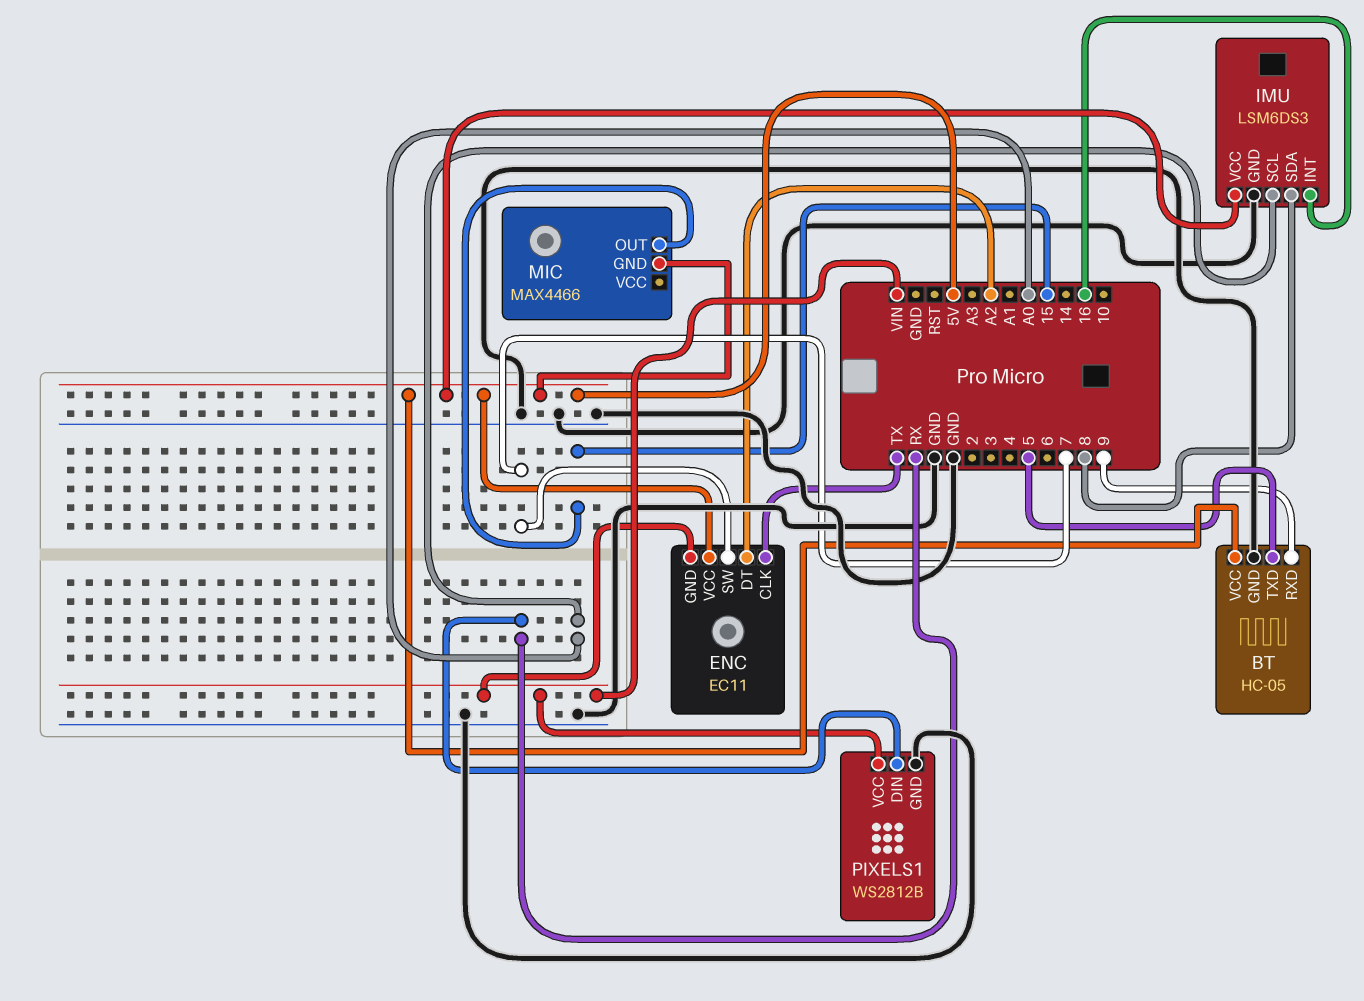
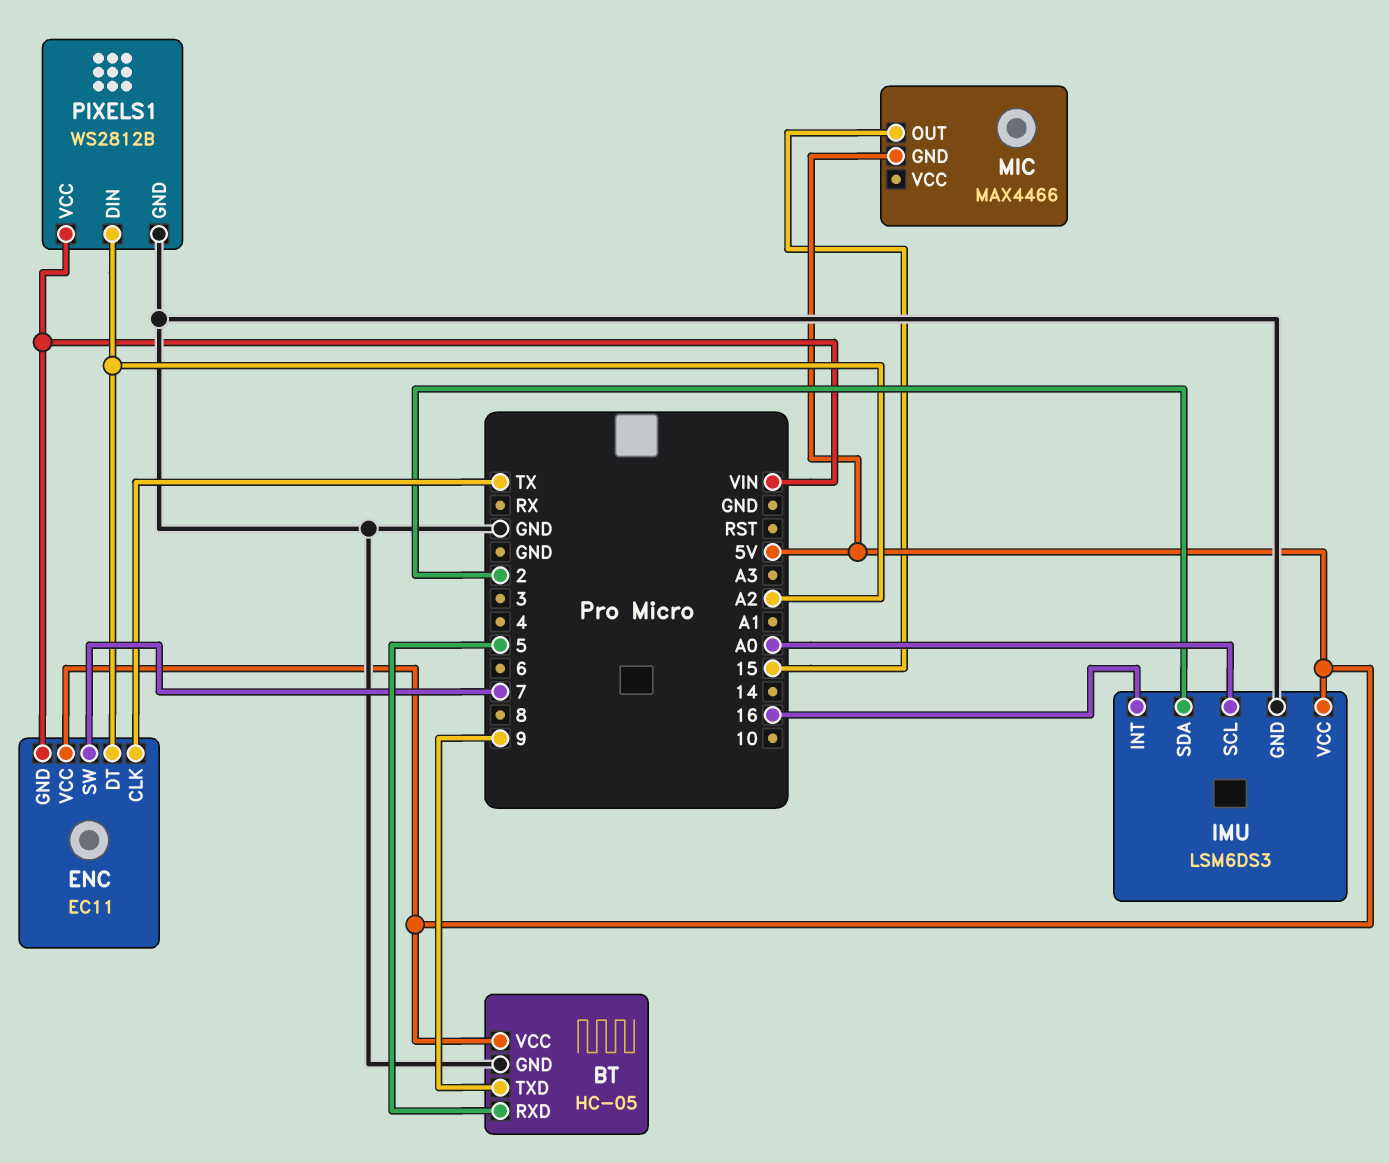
BT pin RXD: 9 -> 5
BT pin TXD: 5 -> 9
IMU pin SDA: 8 -> 2
PIXELS1 pin DIN: RX -> A2

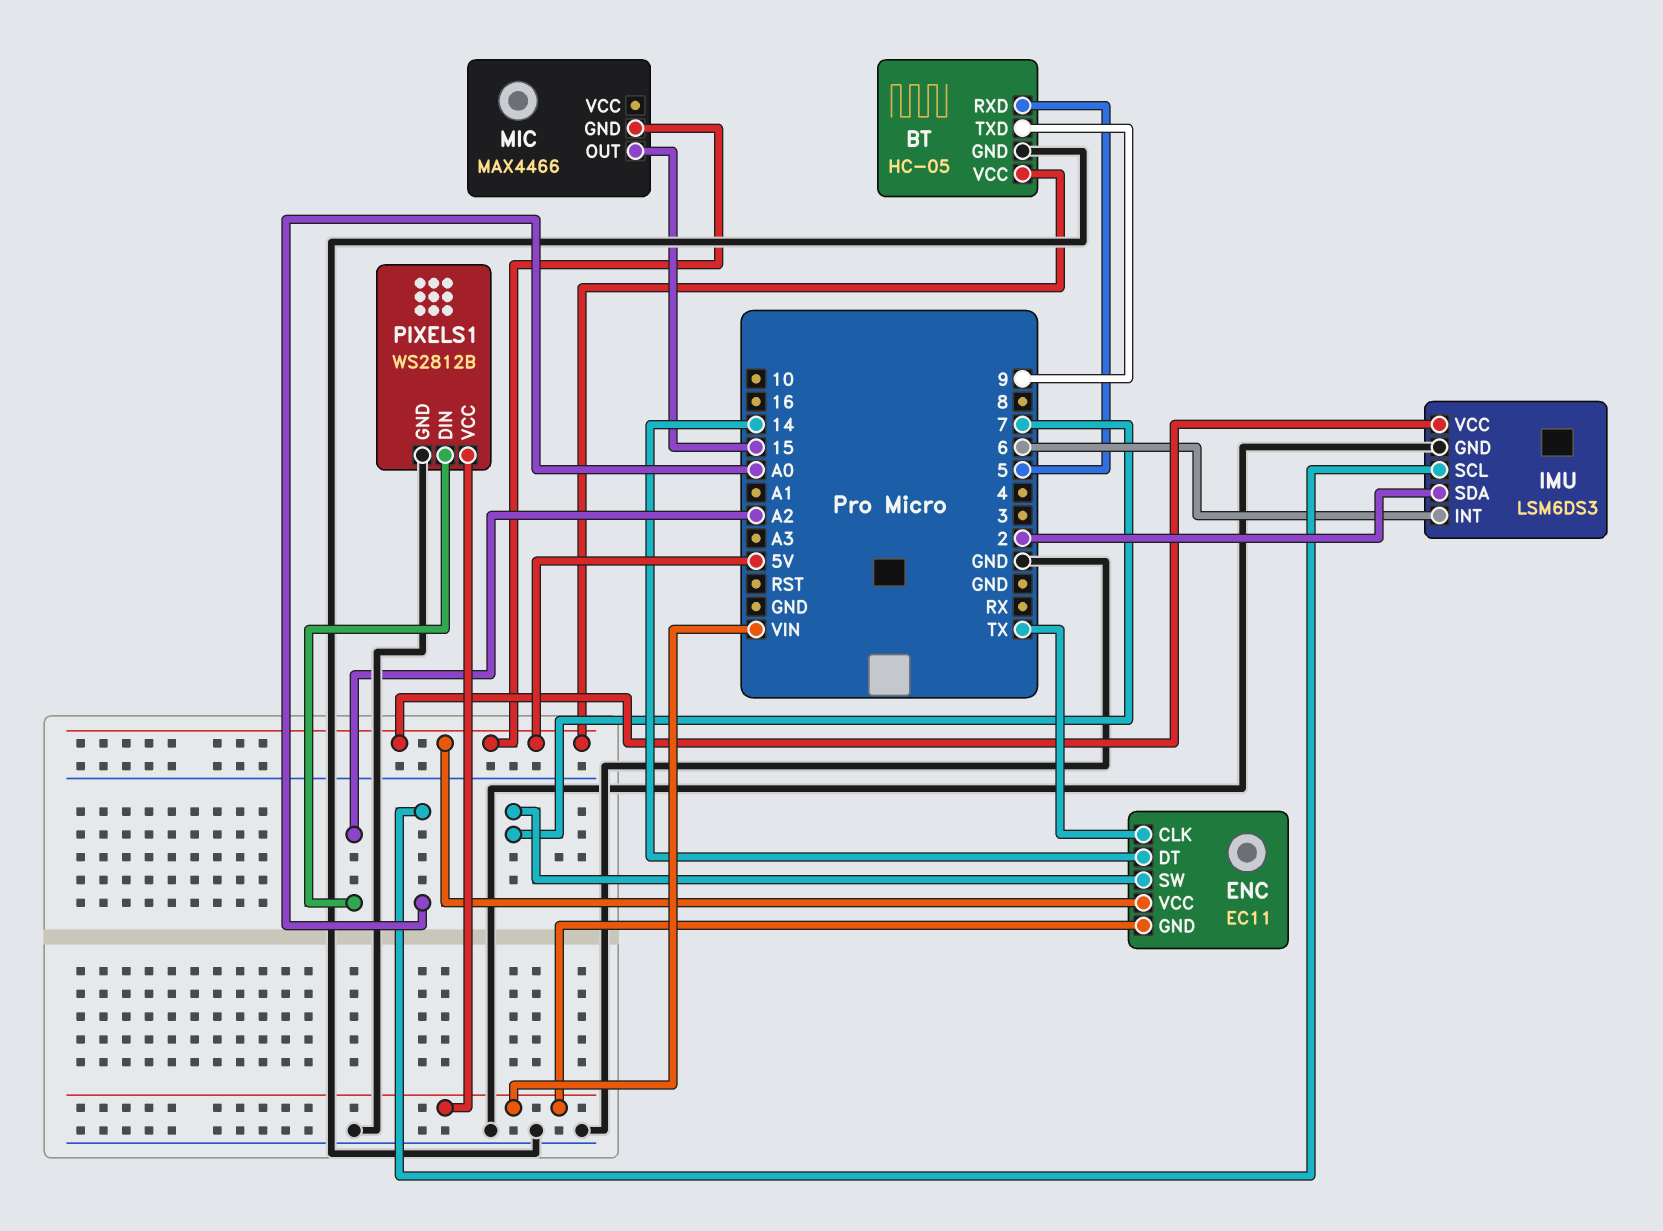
ENC pin DT: A2 -> 14
IMU pin INT: 16 -> 6

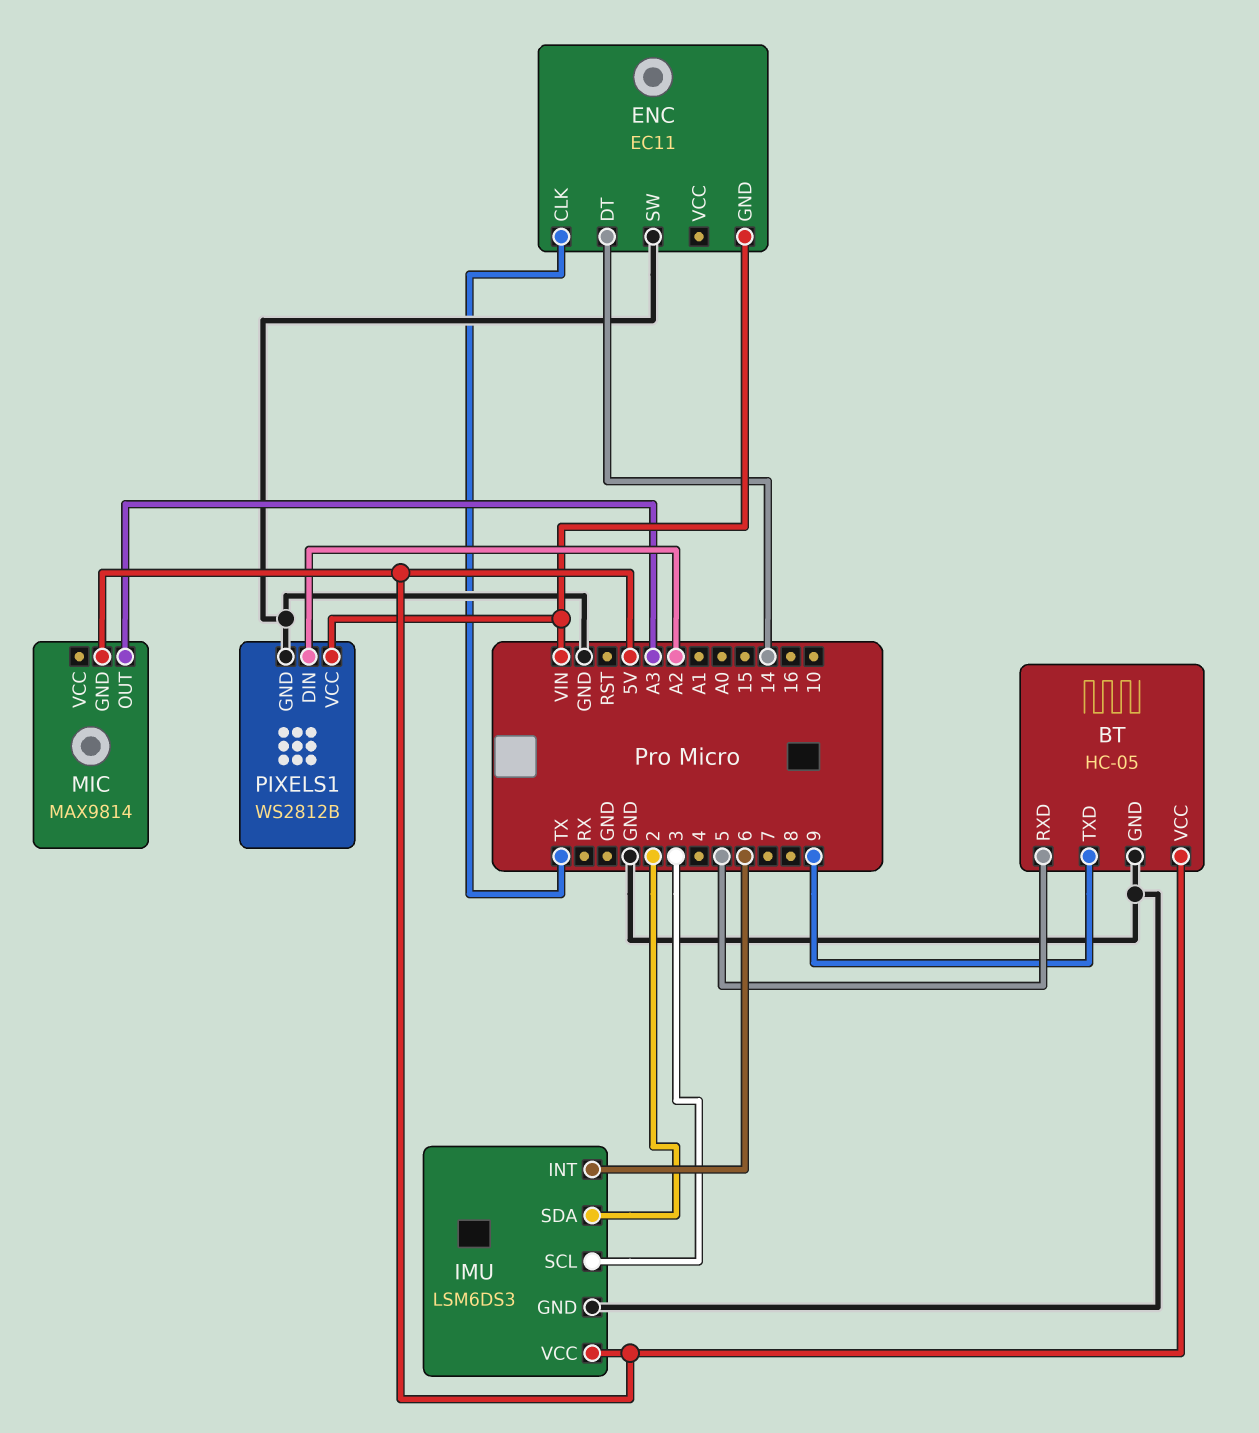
ENC pin SW: 7 -> GND
ENC pin VCC: 5V -> none
IMU pin SCL: A0 -> 3
MIC: MAX4466 -> MAX9814
MIC pin OUT: 15 -> A3

